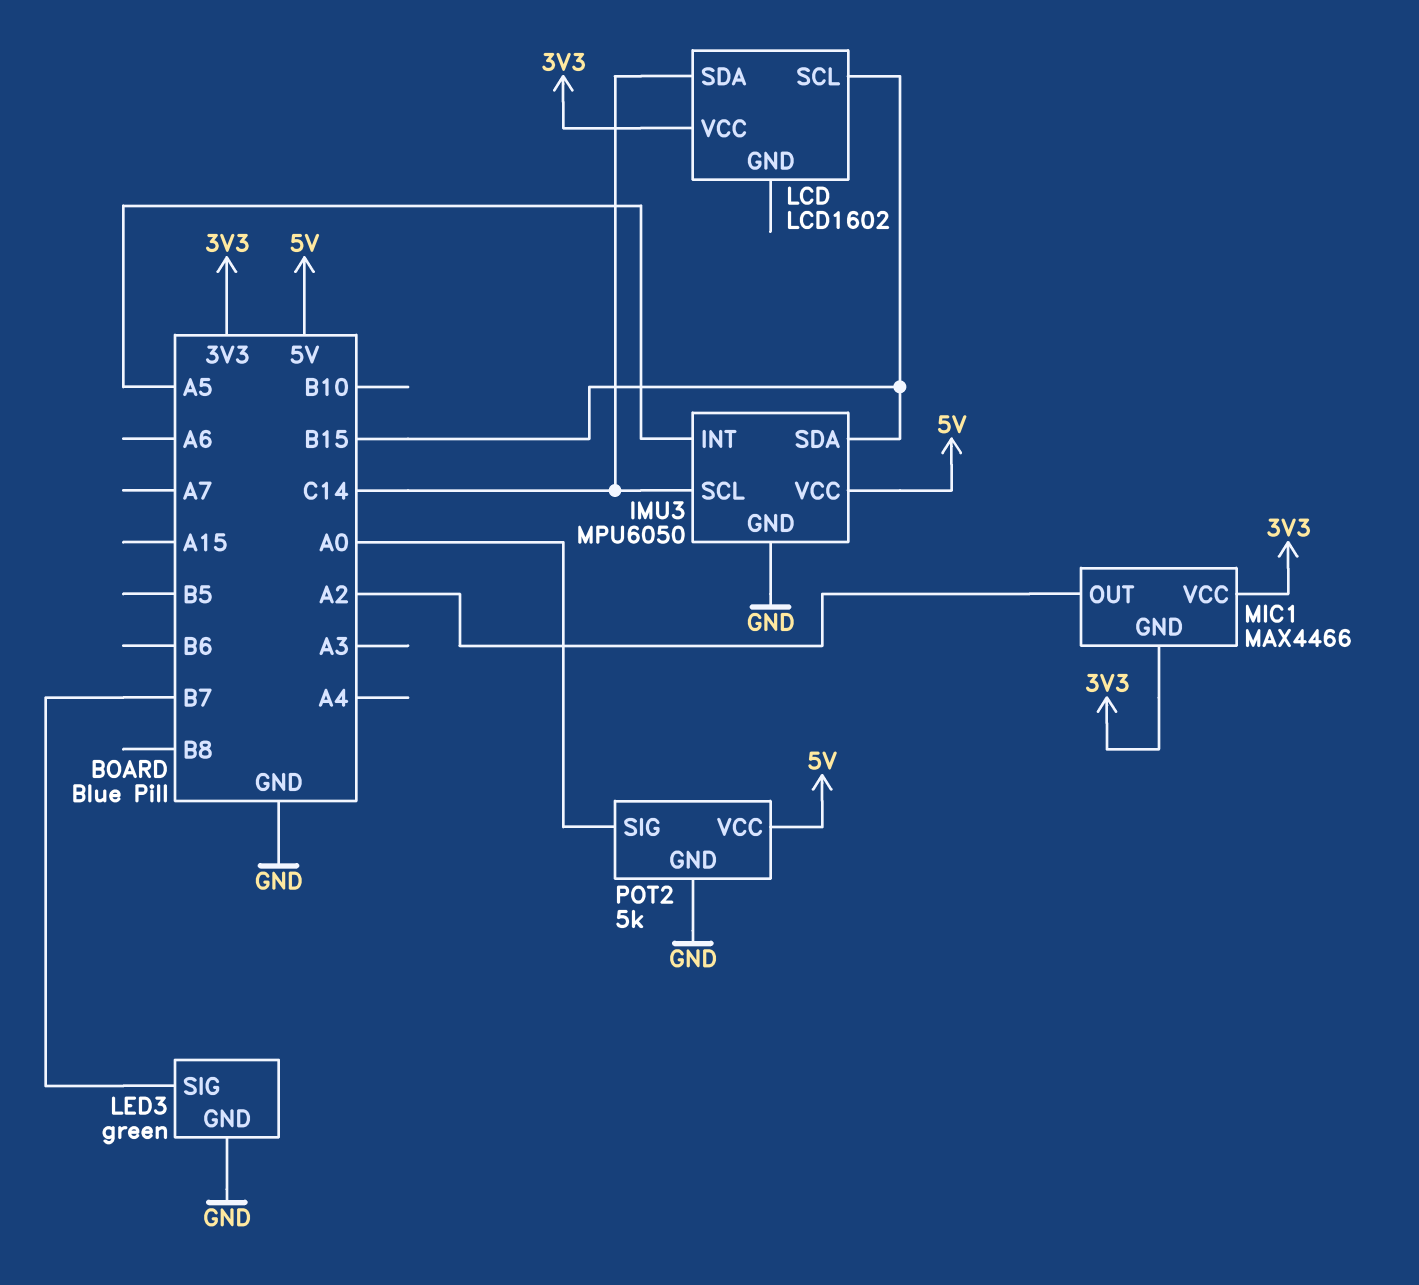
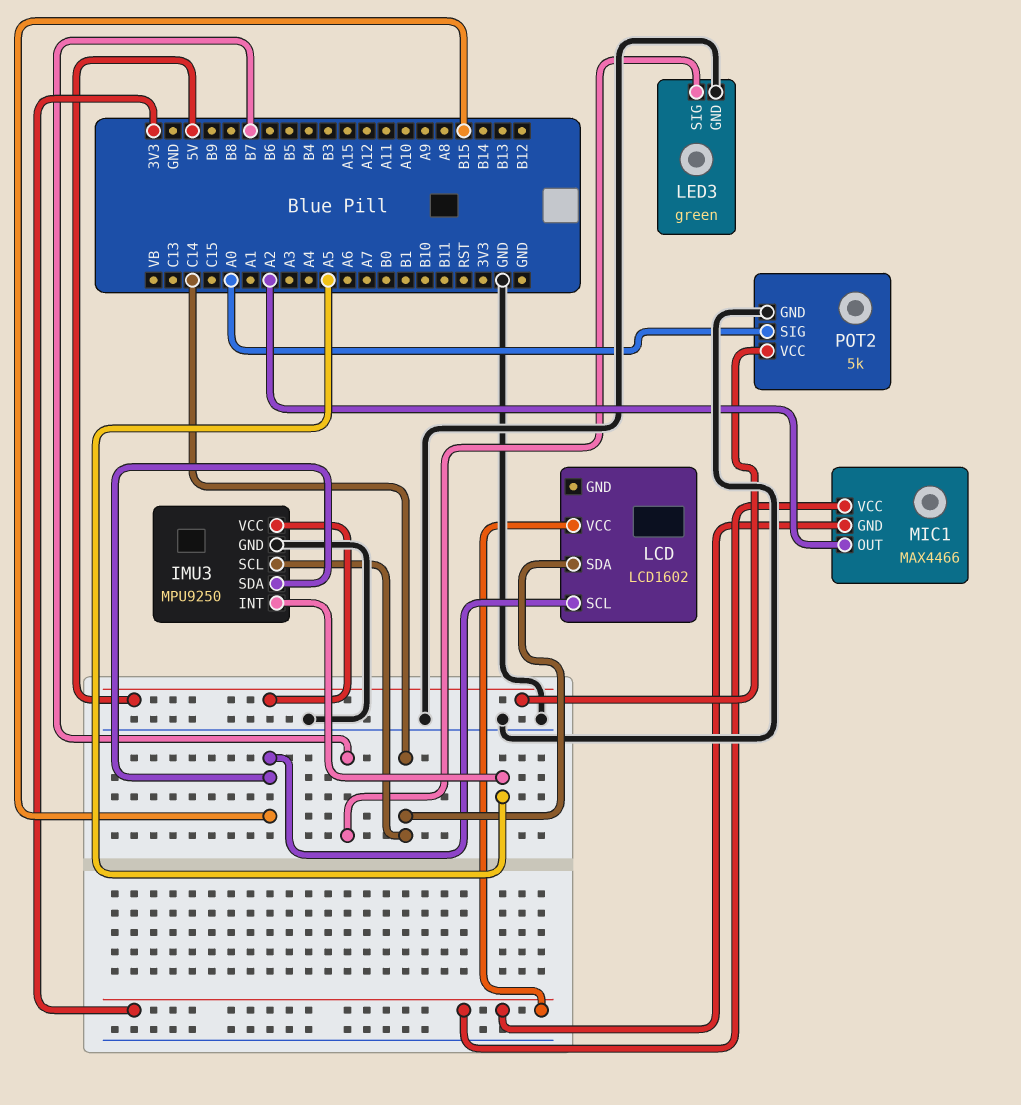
IMU3: MPU6050 -> MPU9250

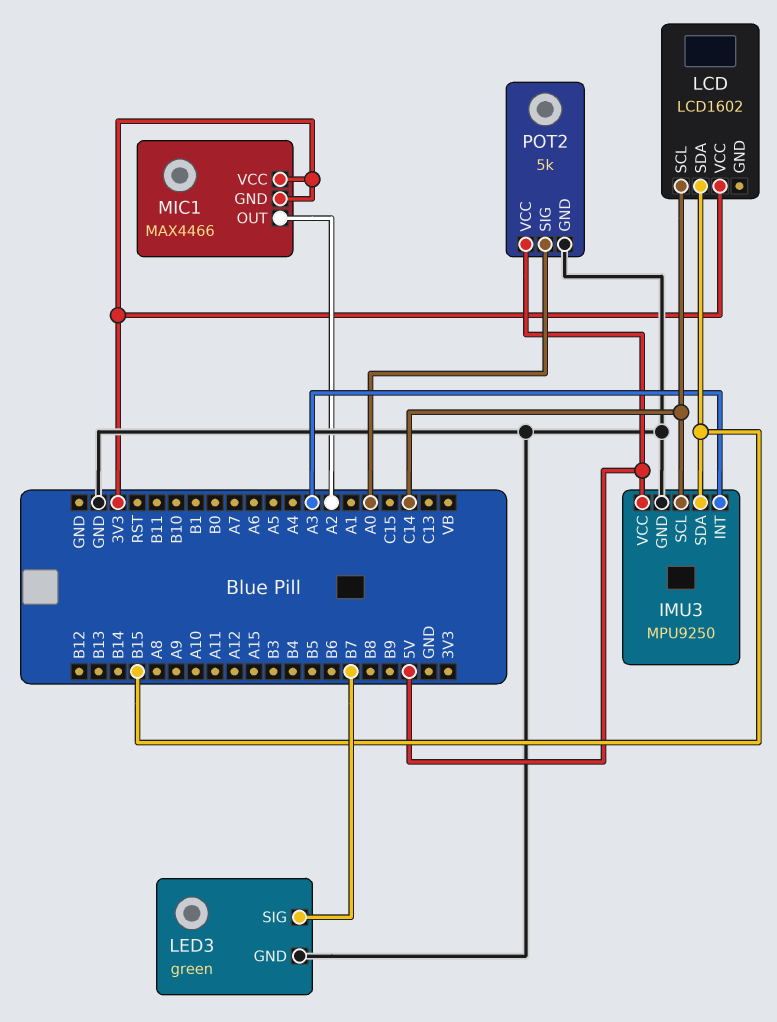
IMU3 pin INT: A5 -> A3
LCD pin SCL: B15 -> C14
LCD pin SDA: C14 -> B15

